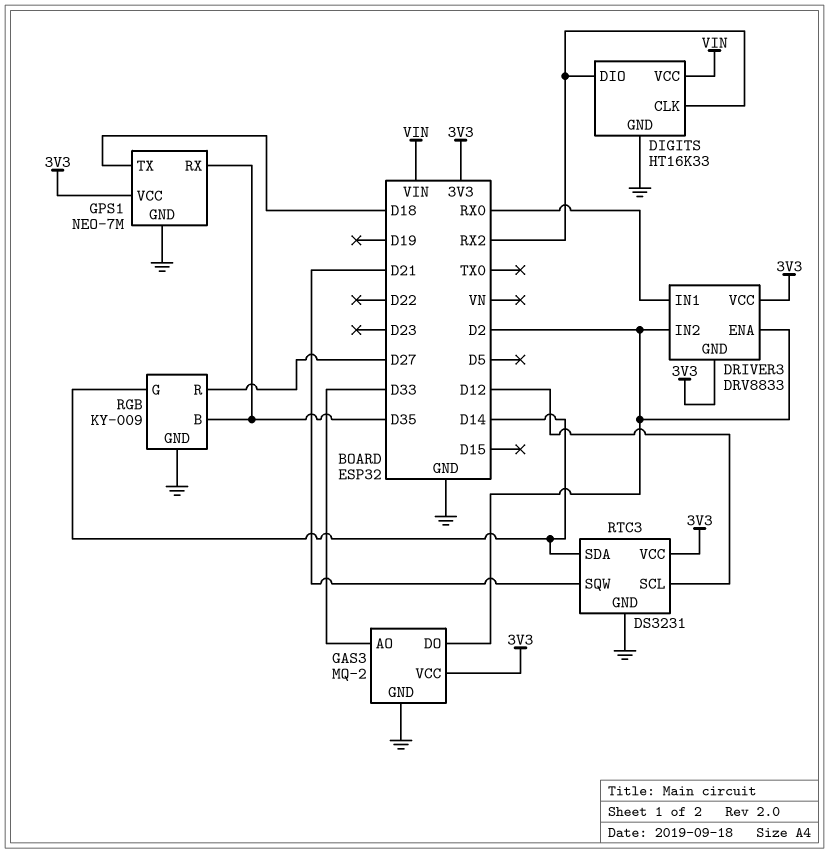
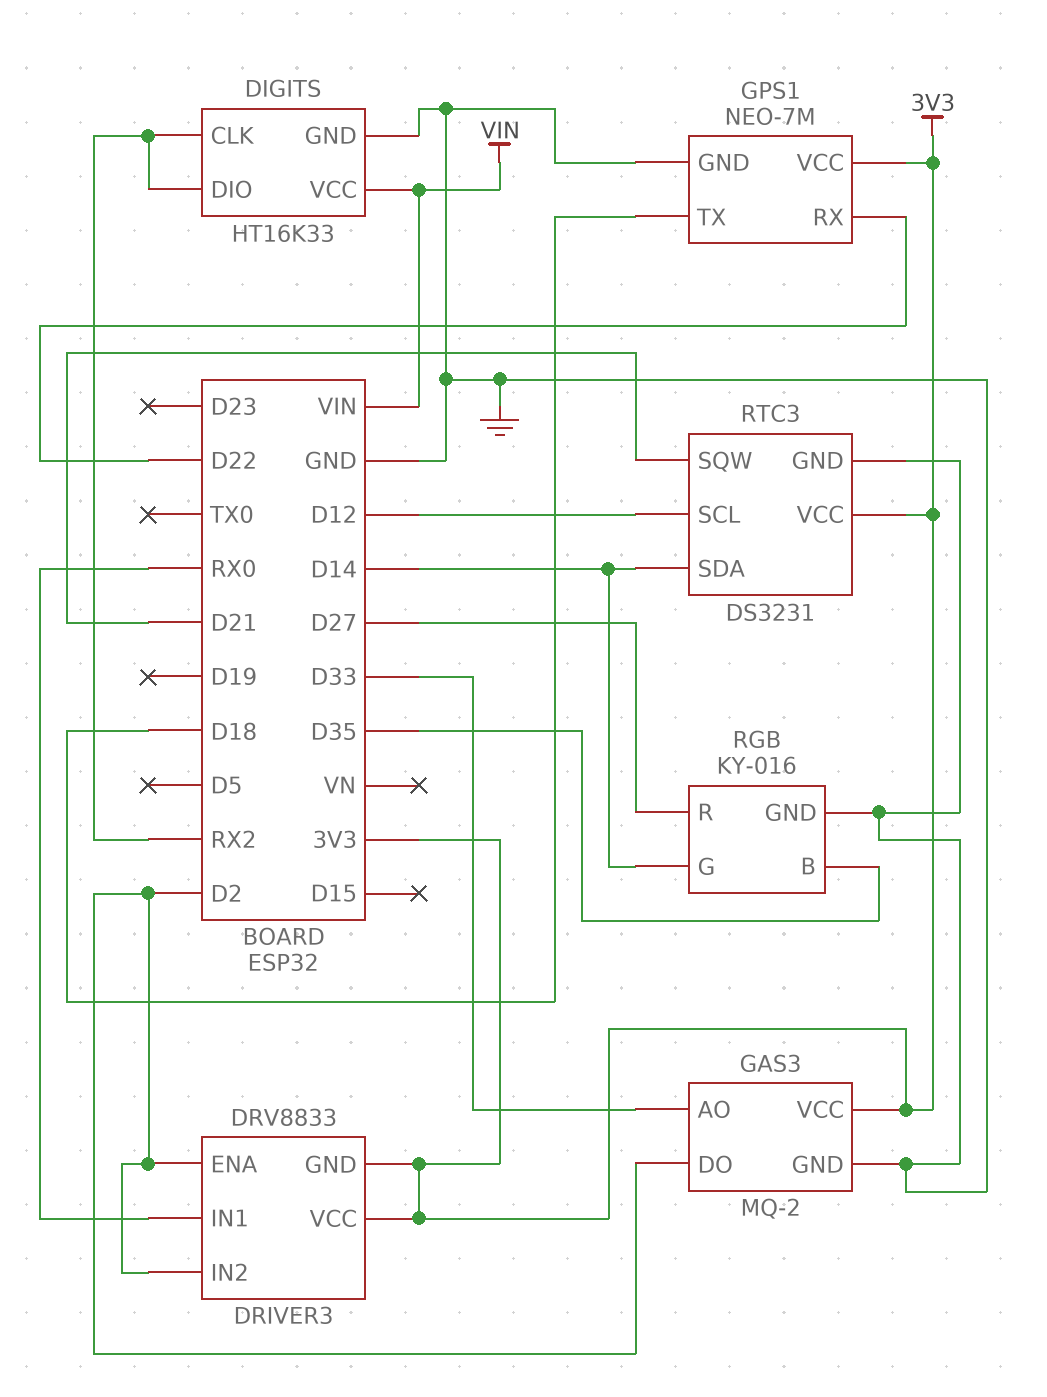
GPS1 pin RX: D35 -> D22
RGB: KY-009 -> KY-016

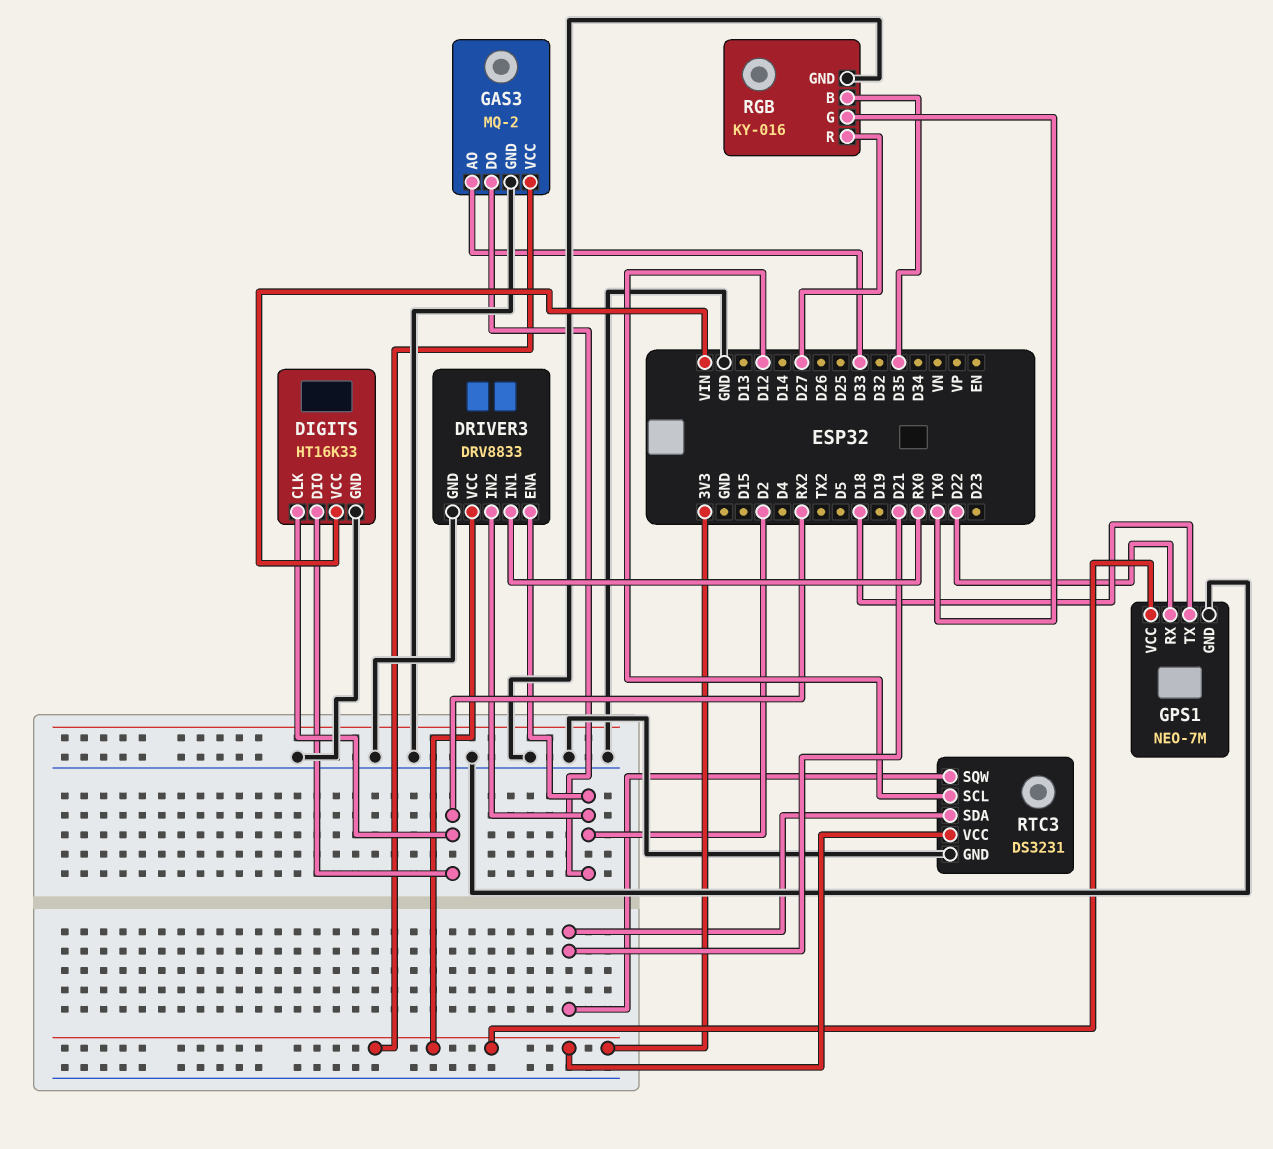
DRIVER3 pin GND: 3V3 -> GND
RGB pin G: D14 -> TX0
RTC3 pin SDA: D14 -> D21

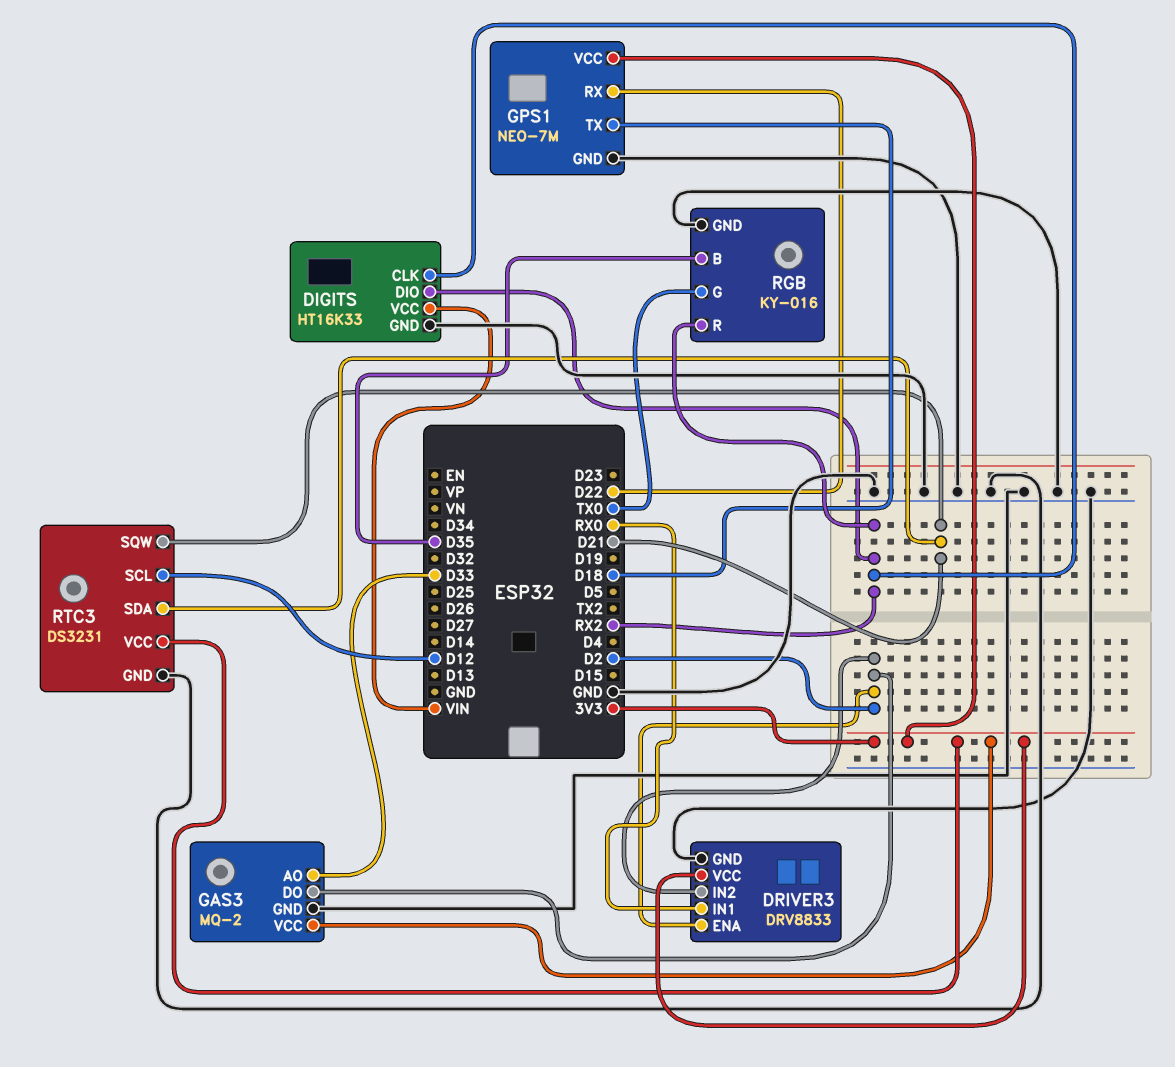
RGB pin R: D27 -> RX2

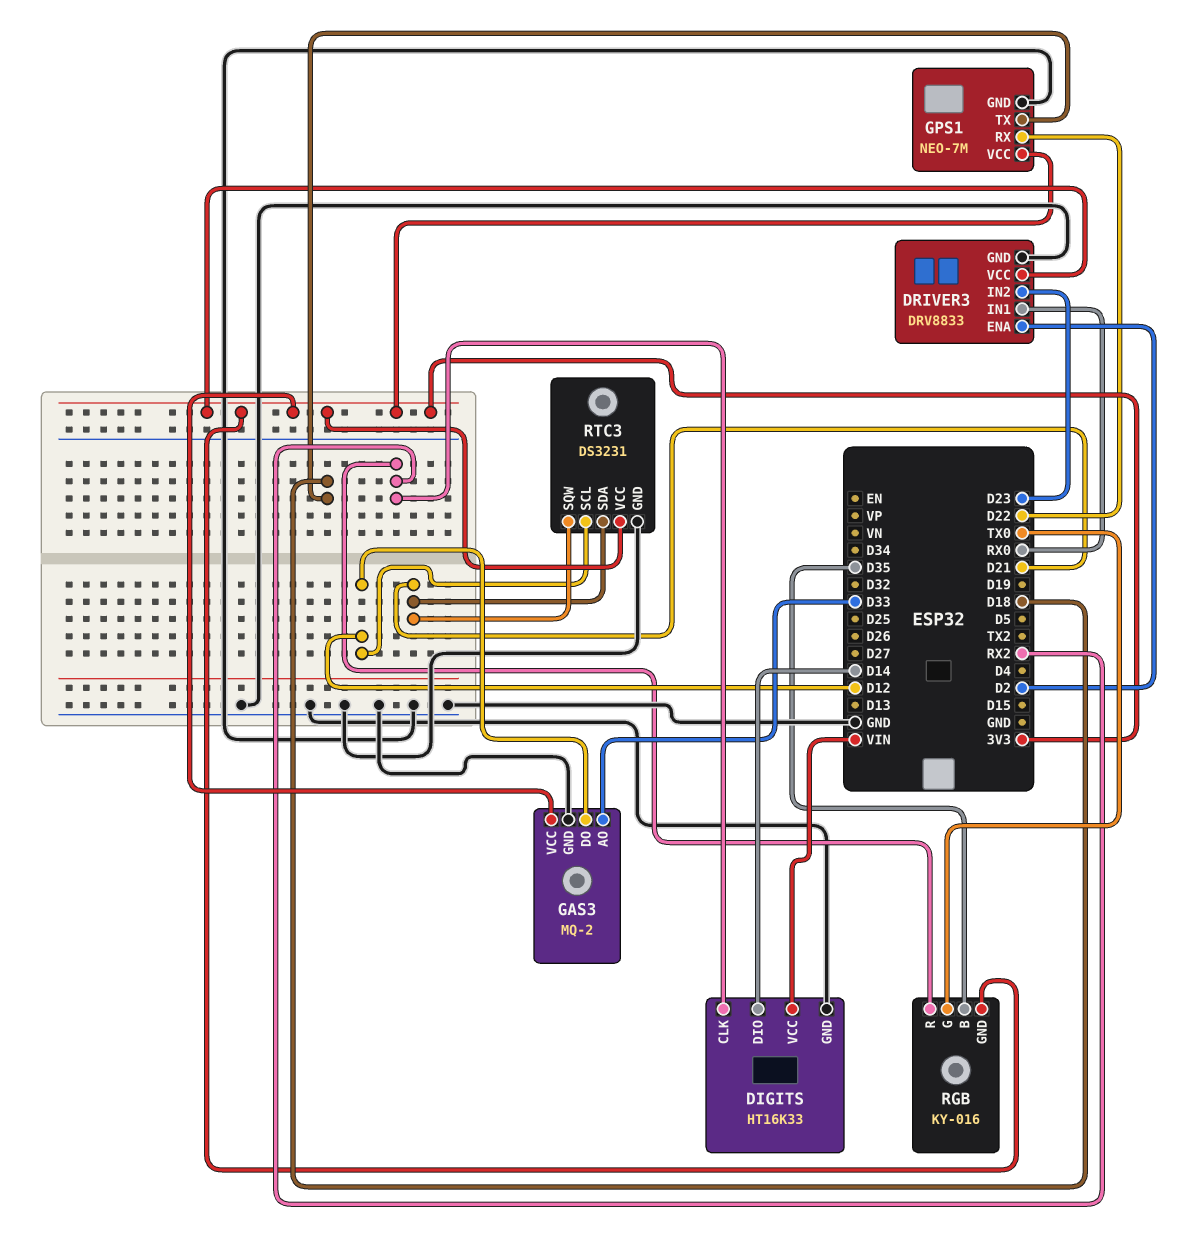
DIGITS pin DIO: RX2 -> D14
DRIVER3 pin IN2: D2 -> D23
GAS3 pin DO: D2 -> D12
RGB pin GND: GND -> 3V3

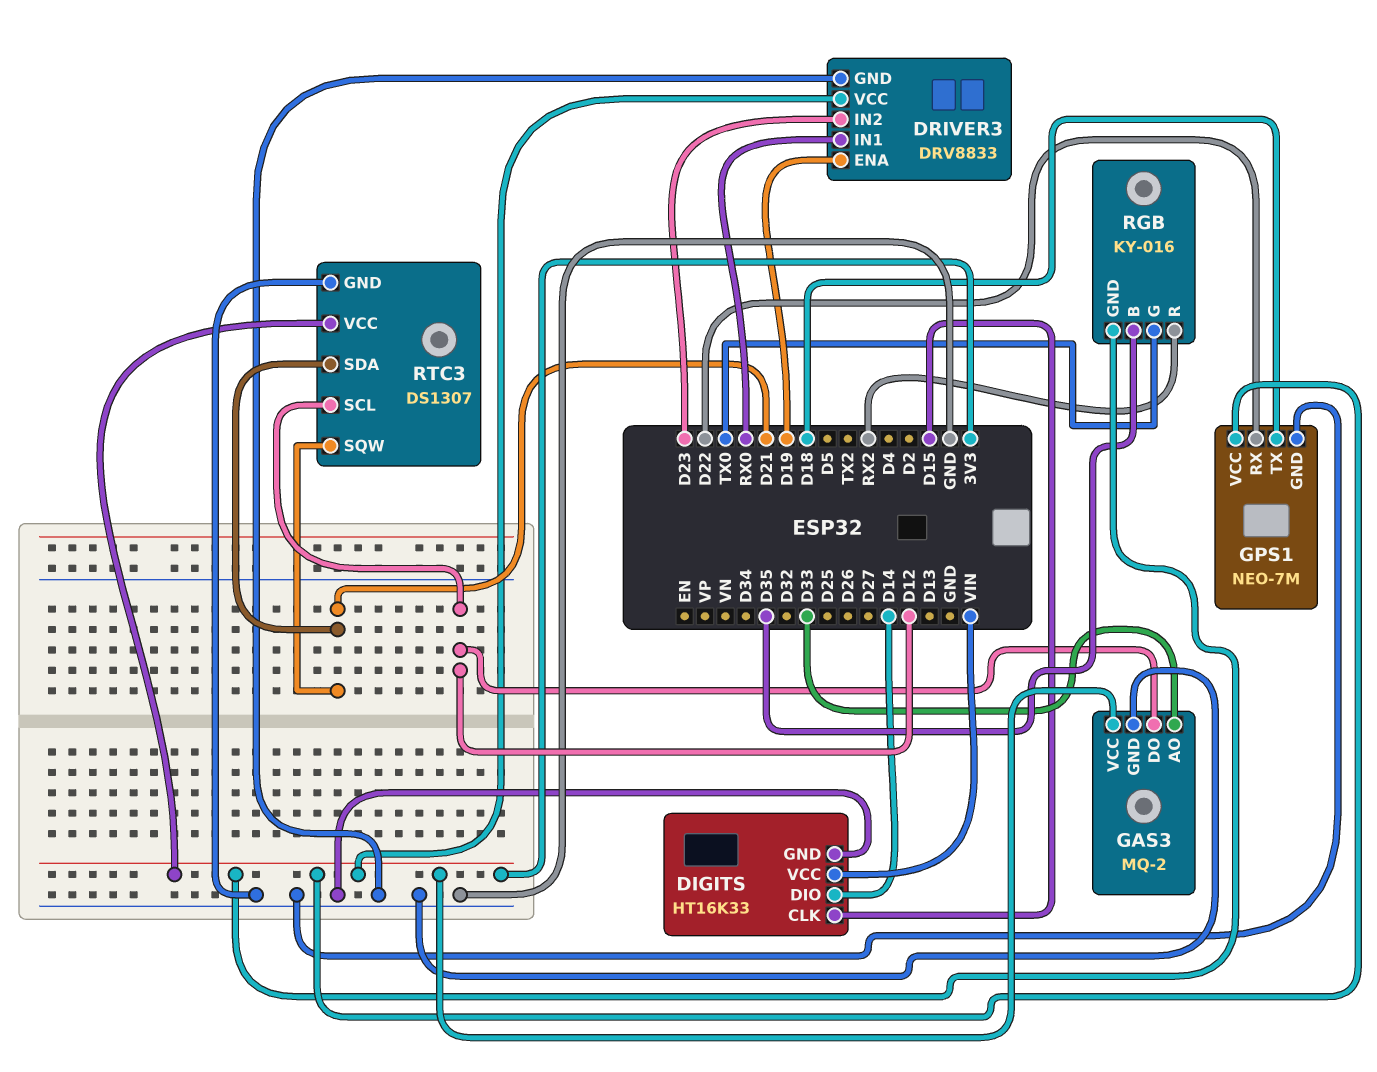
DIGITS pin CLK: RX2 -> D15
DRIVER3 pin ENA: D2 -> D19
RTC3: DS3231 -> DS1307

